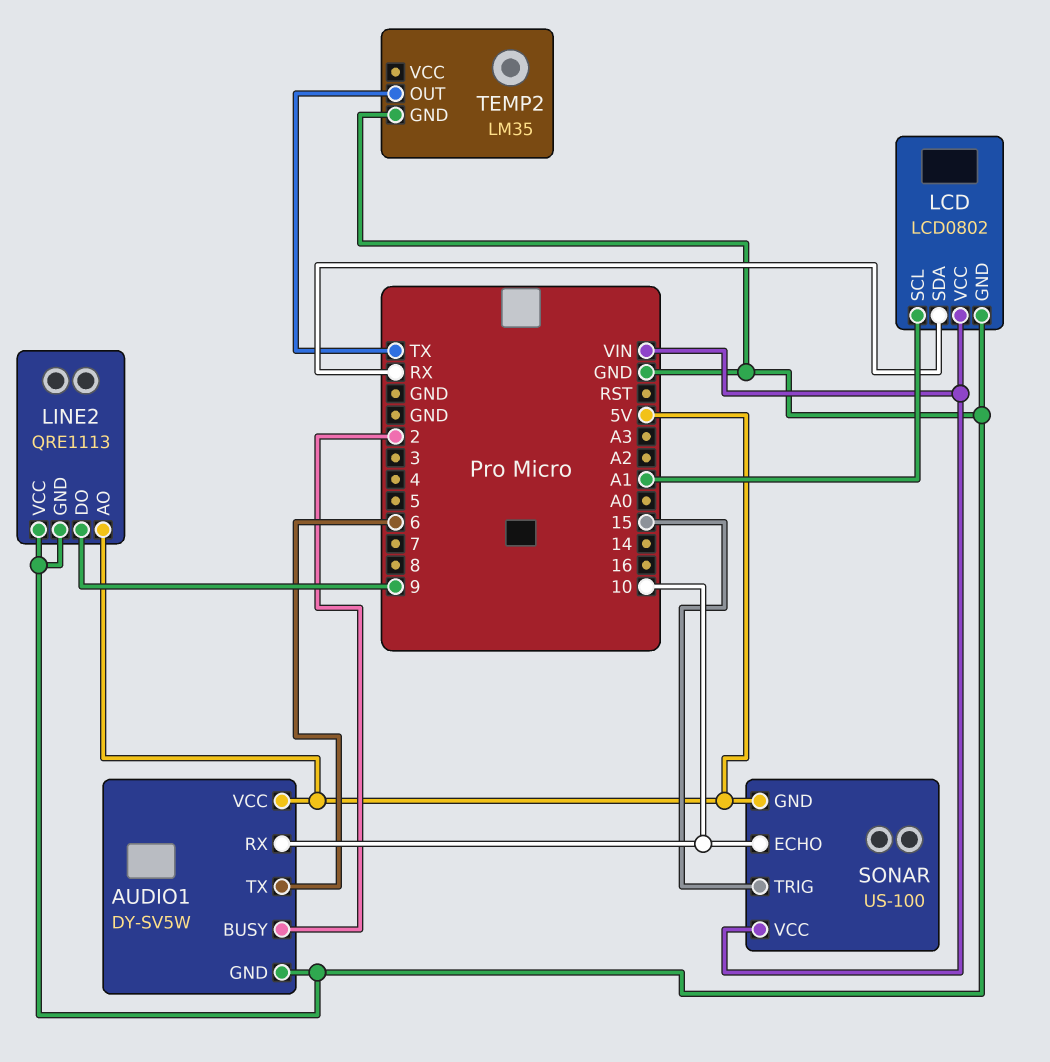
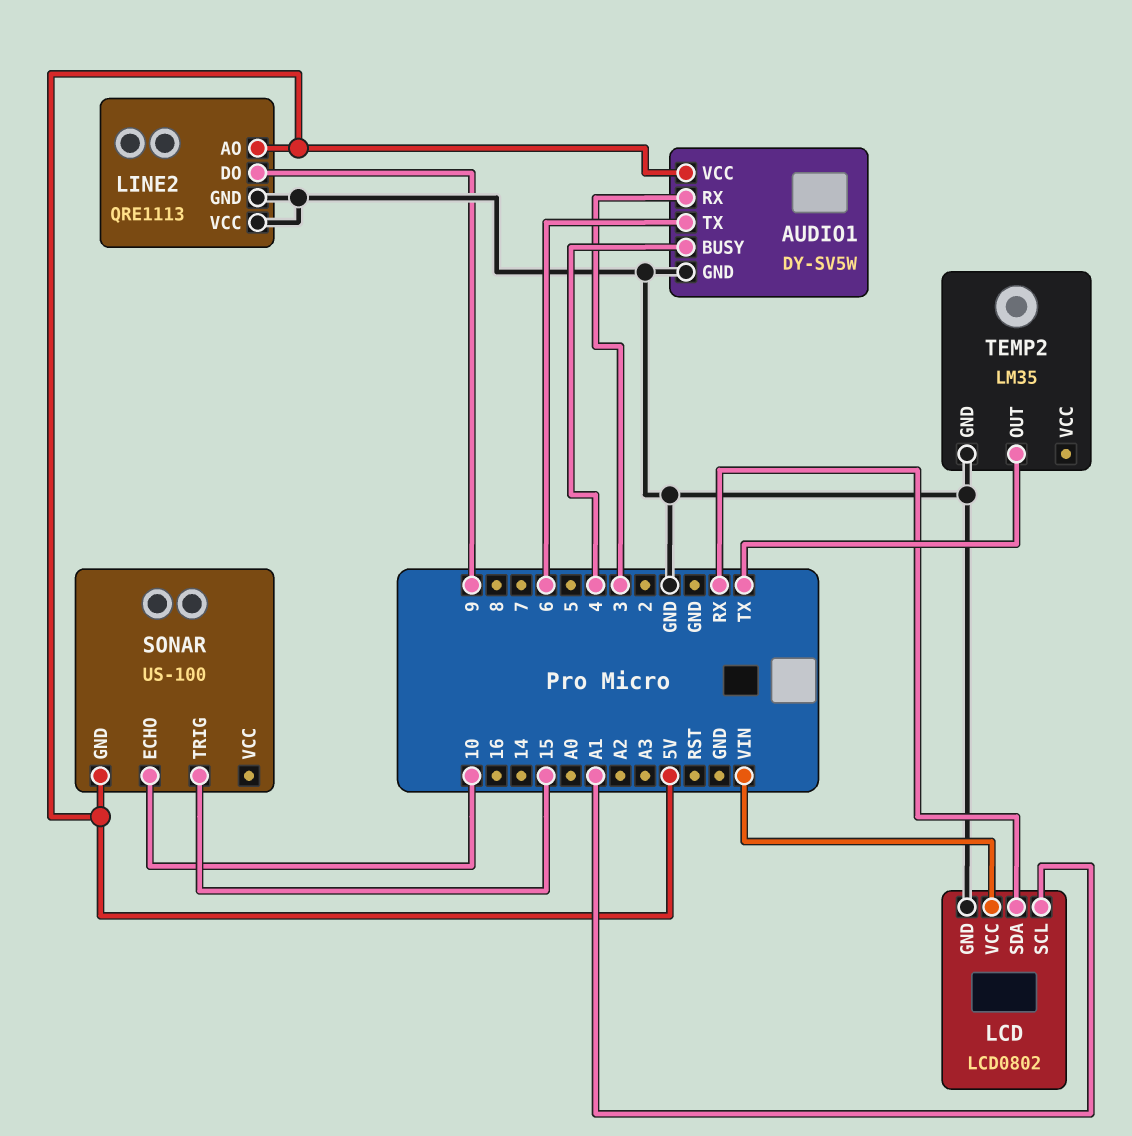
AUDIO1 pin BUSY: 2 -> 4
AUDIO1 pin RX: 10 -> 3
SONAR pin VCC: VIN -> none

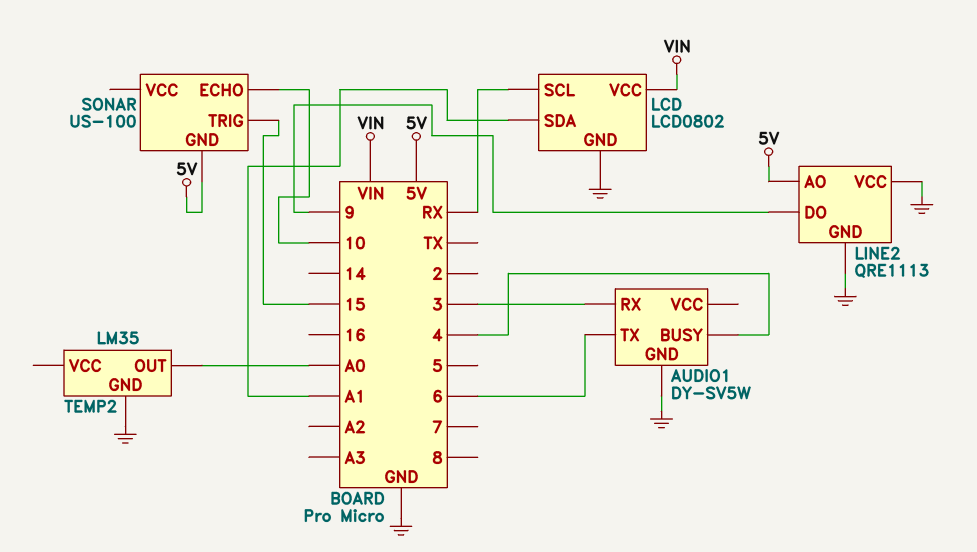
AUDIO1 pin VCC: 5V -> none
LCD pin SCL: A1 -> RX
LCD pin SDA: RX -> A1
TEMP2 pin OUT: TX -> A0

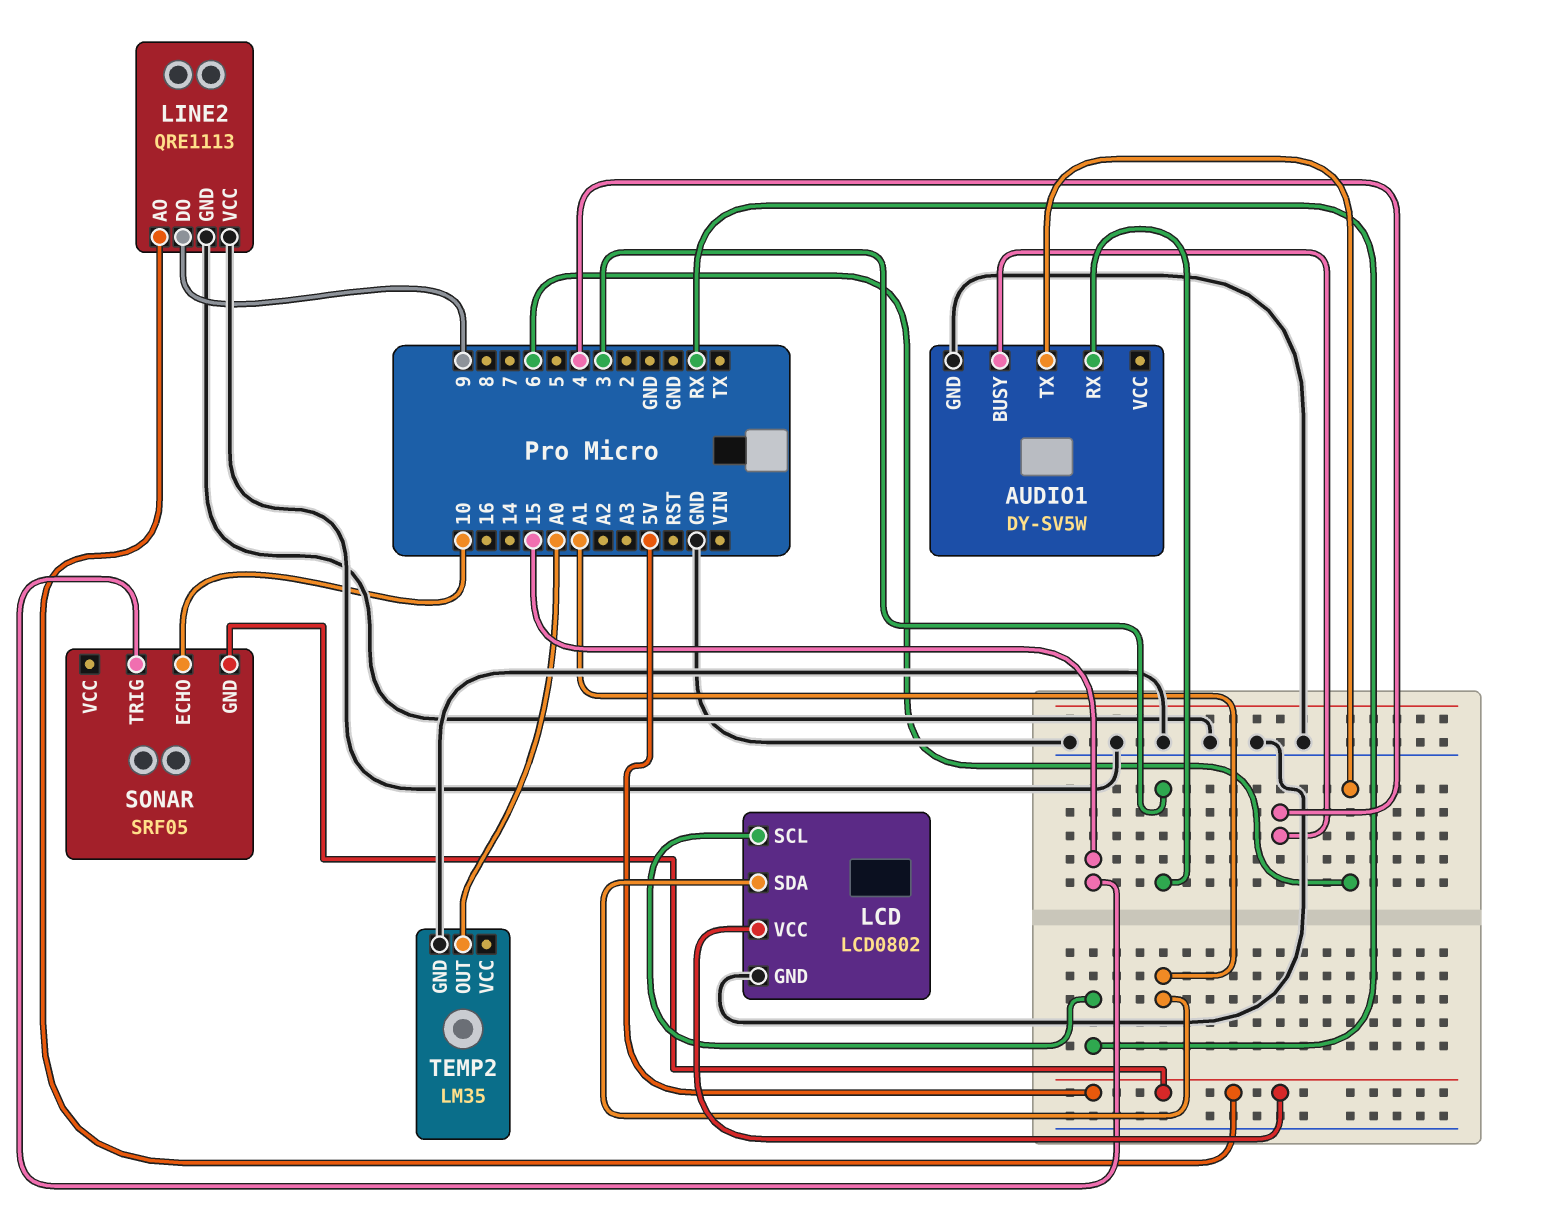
LCD pin VCC: VIN -> 5V
SONAR: US-100 -> SRF05

